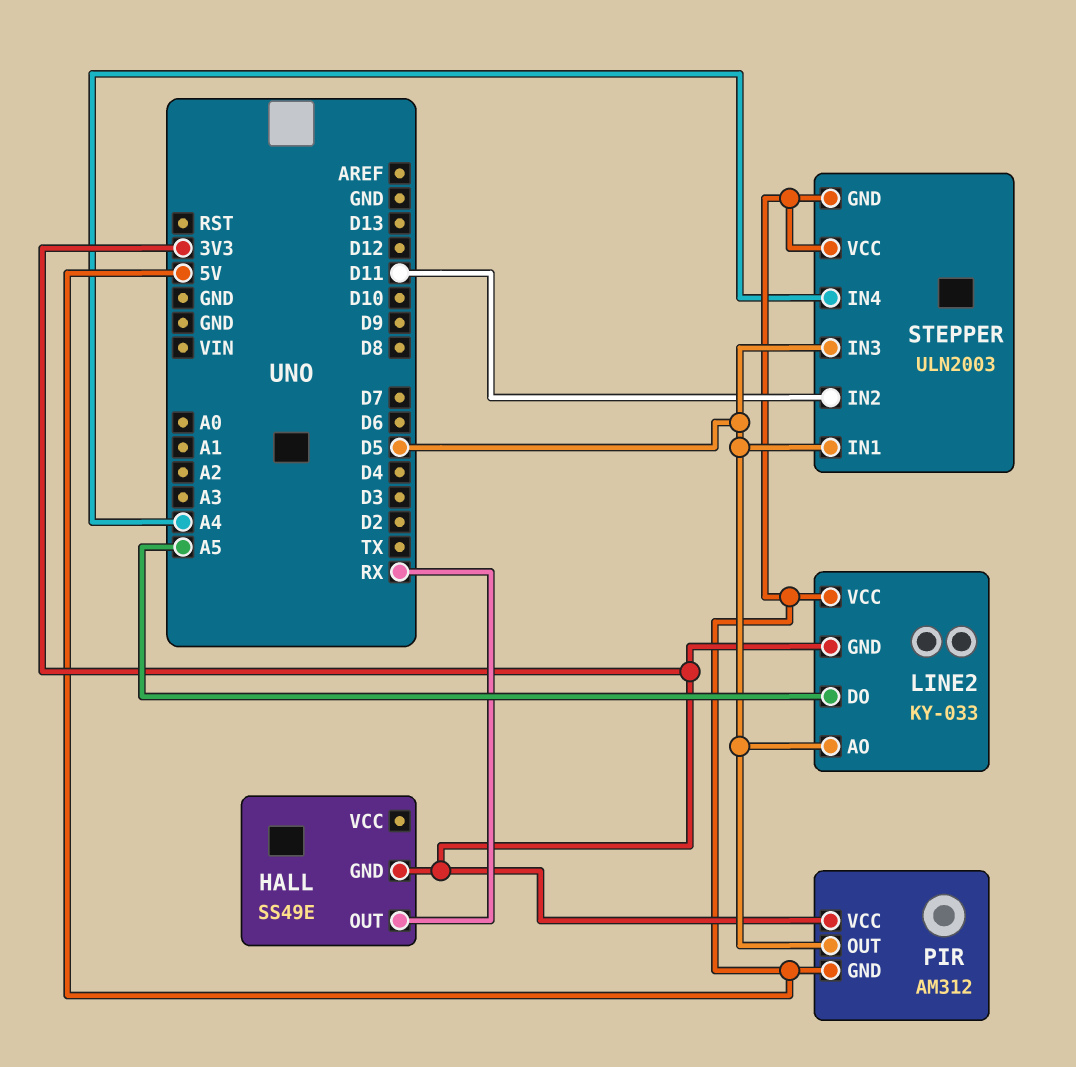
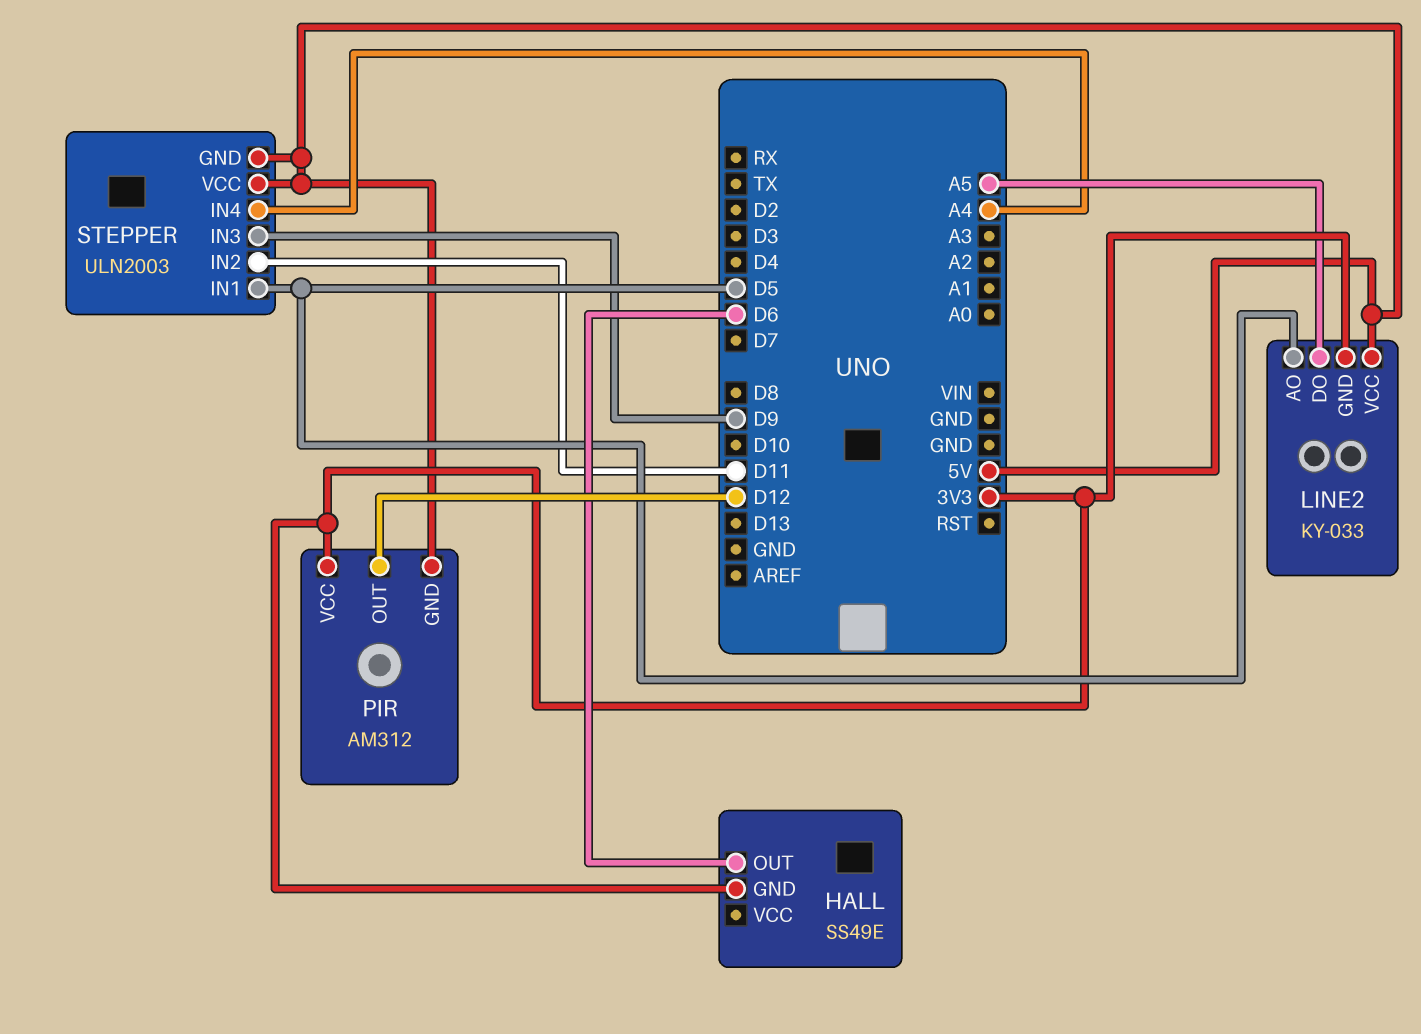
HALL pin OUT: RX -> D6
PIR pin OUT: D5 -> D12
STEPPER pin IN3: D5 -> D9

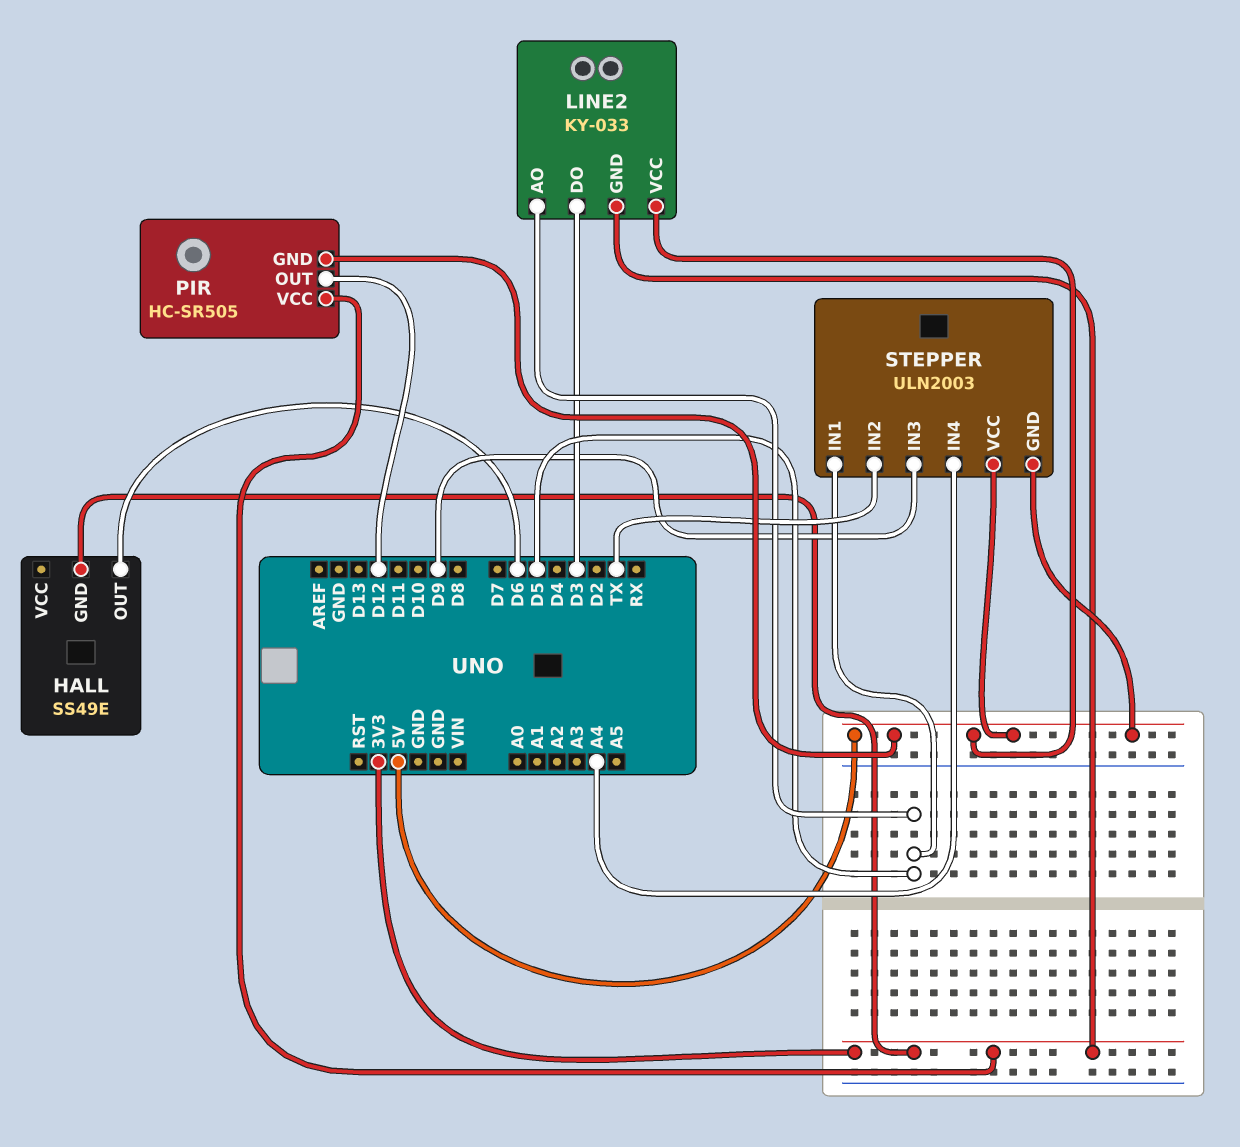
LINE2 pin DO: A5 -> D3
PIR: AM312 -> HC-SR505
STEPPER pin IN2: D11 -> TX

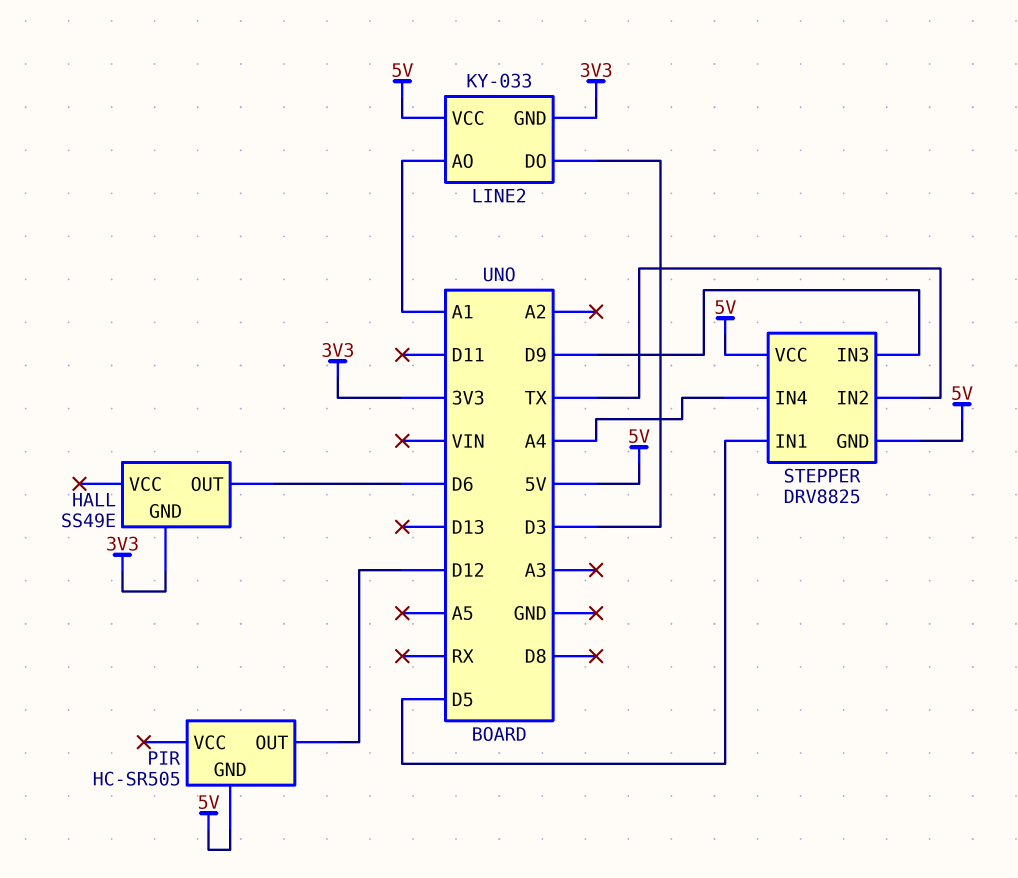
LINE2 pin AO: D5 -> A1
PIR pin VCC: 3V3 -> none
STEPPER: ULN2003 -> DRV8825

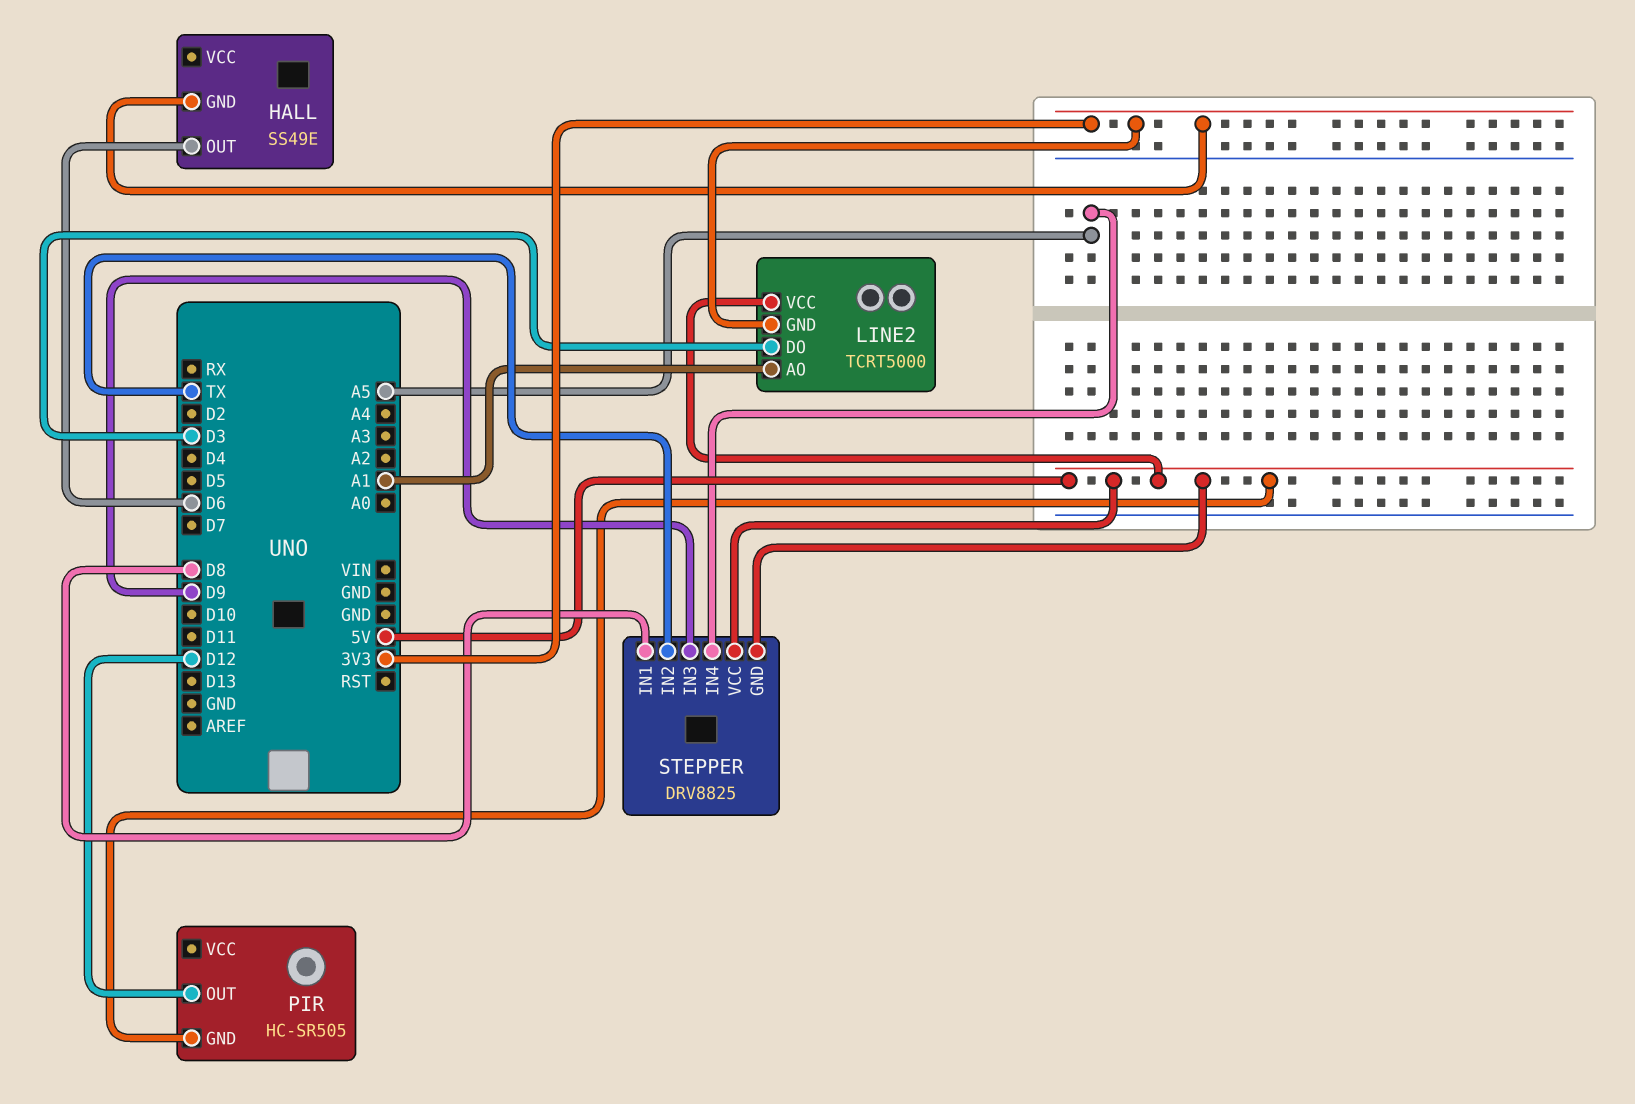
LINE2: KY-033 -> TCRT5000
STEPPER pin IN1: D5 -> D8
STEPPER pin IN4: A4 -> A5

